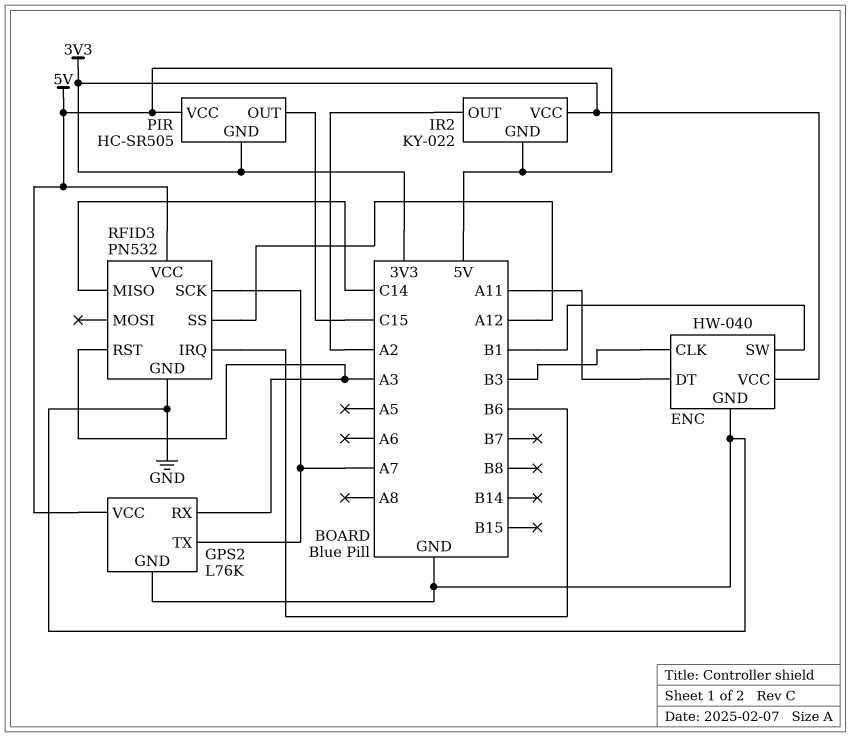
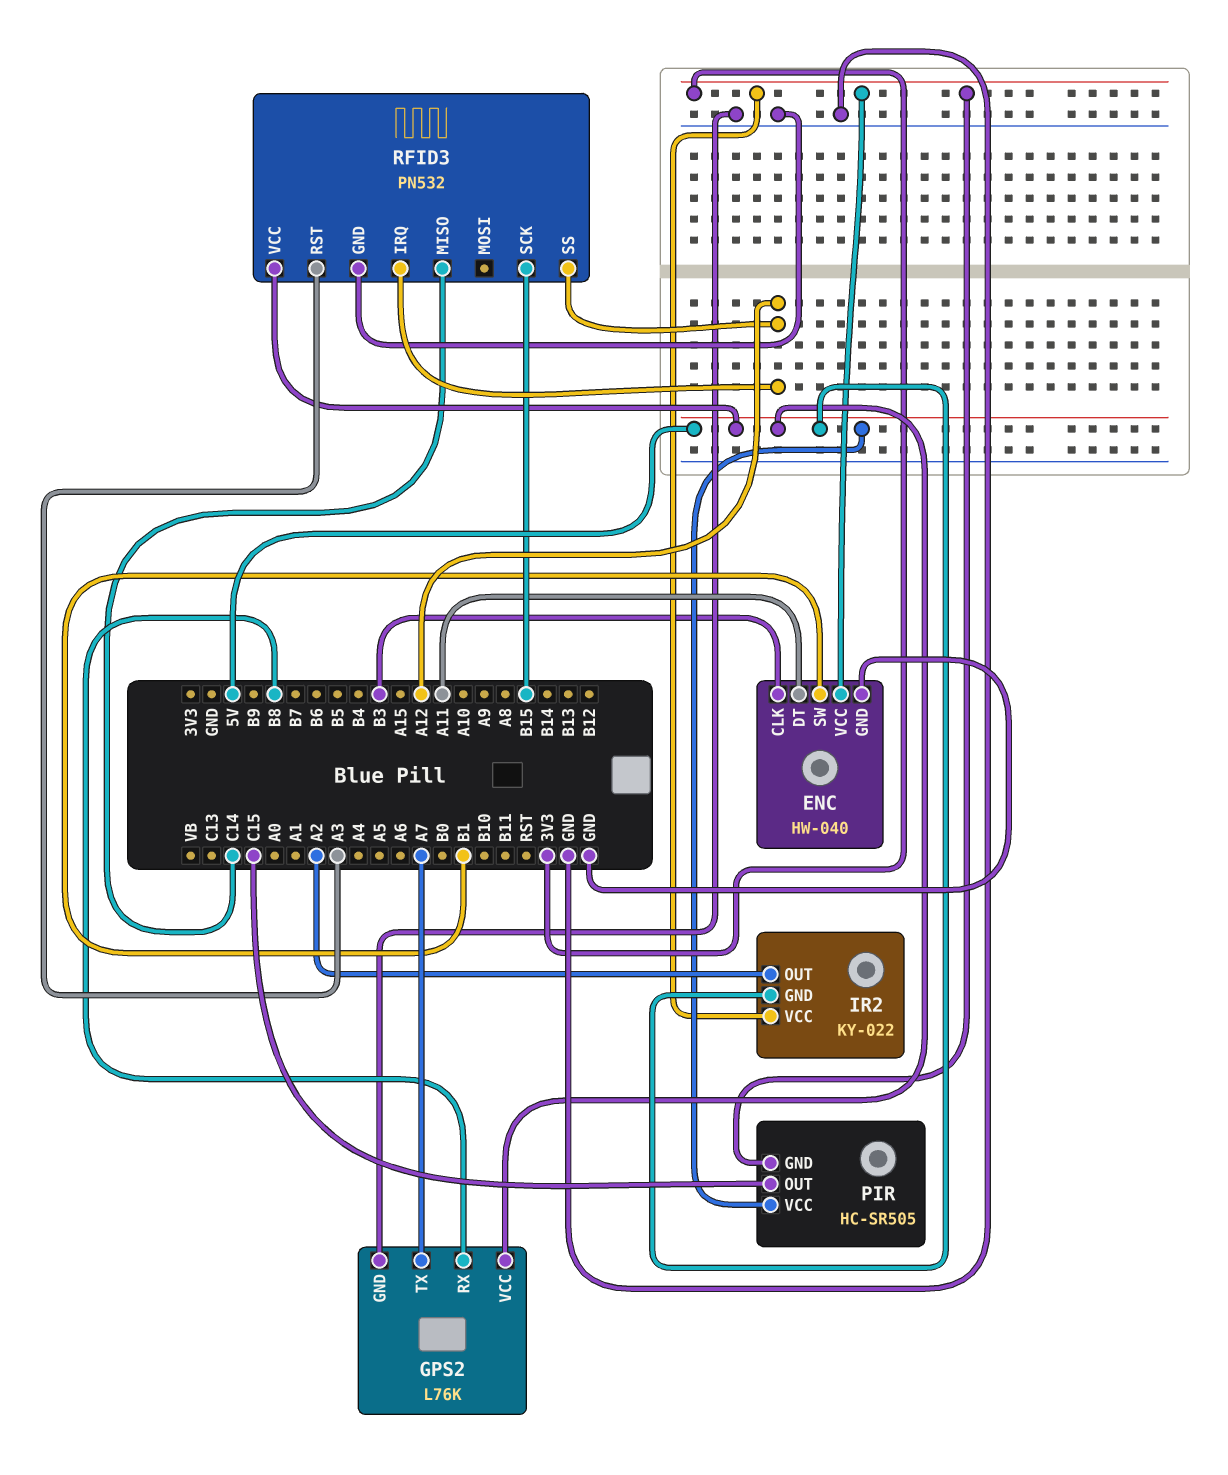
GPS2 pin RX: A3 -> B8
RFID3 pin IRQ: B6 -> A12
RFID3 pin SCK: A7 -> B15

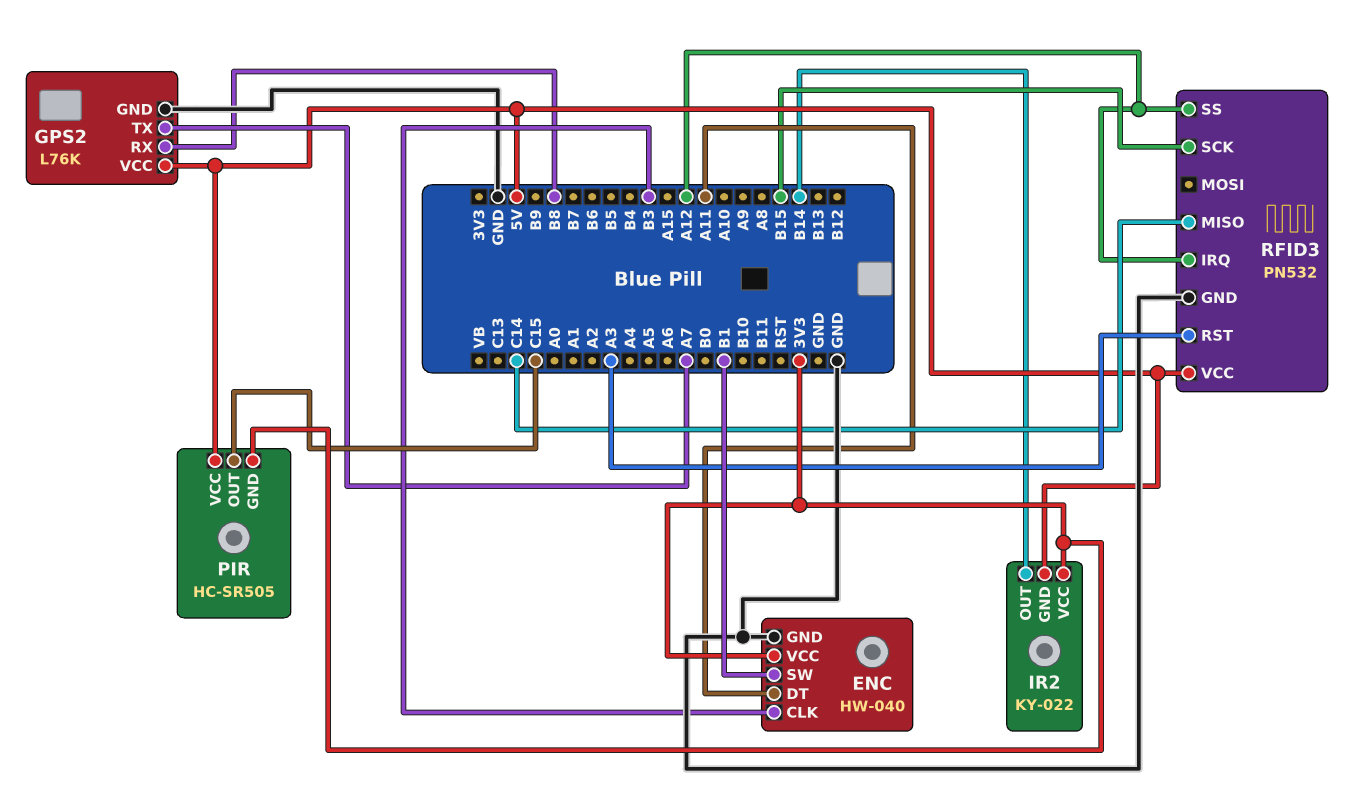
IR2 pin OUT: A2 -> B14

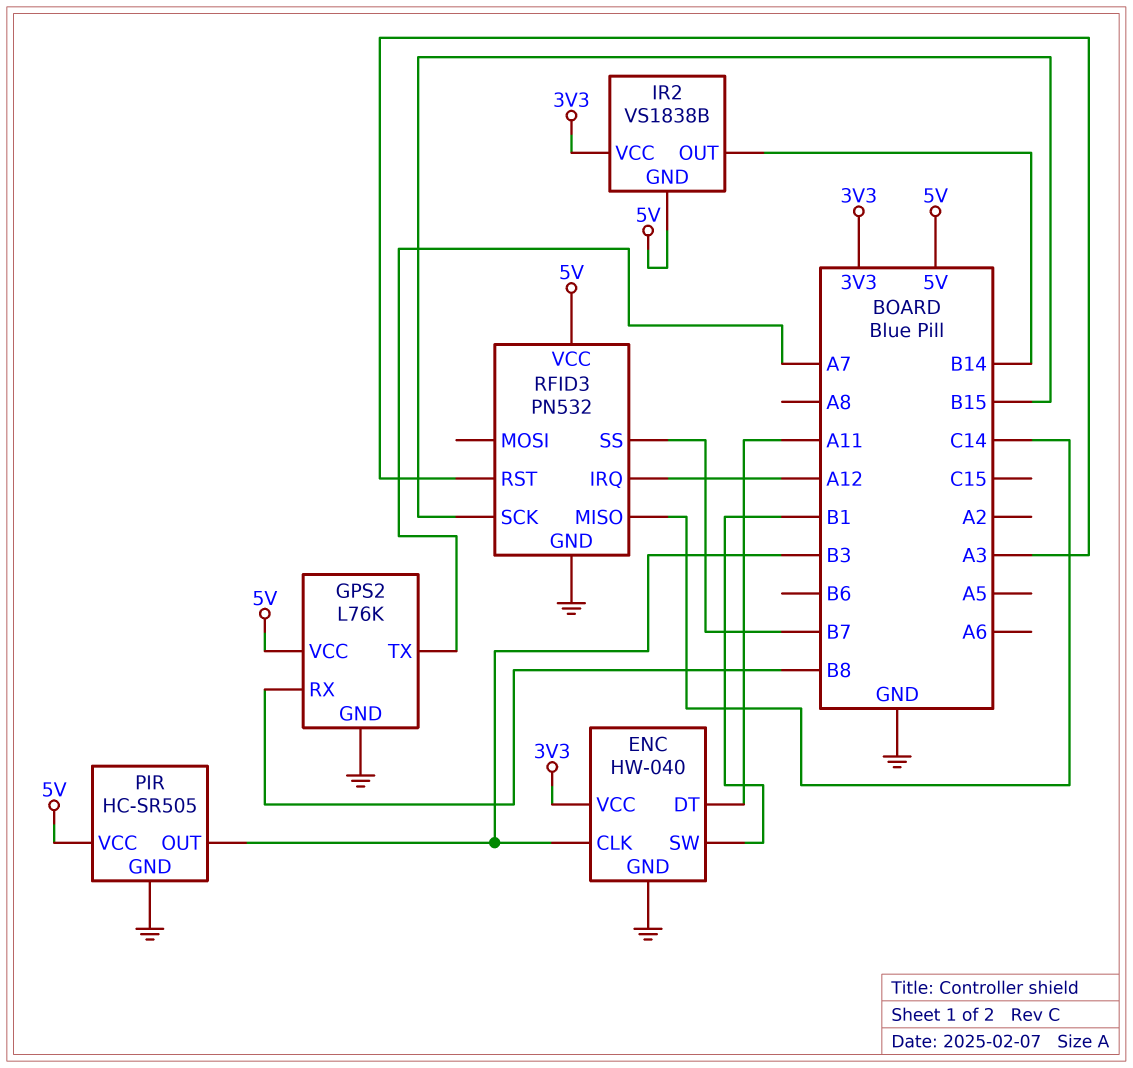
IR2: KY-022 -> VS1838B
PIR pin GND: 3V3 -> GND
PIR pin OUT: C15 -> B3
RFID3 pin SS: A12 -> B7

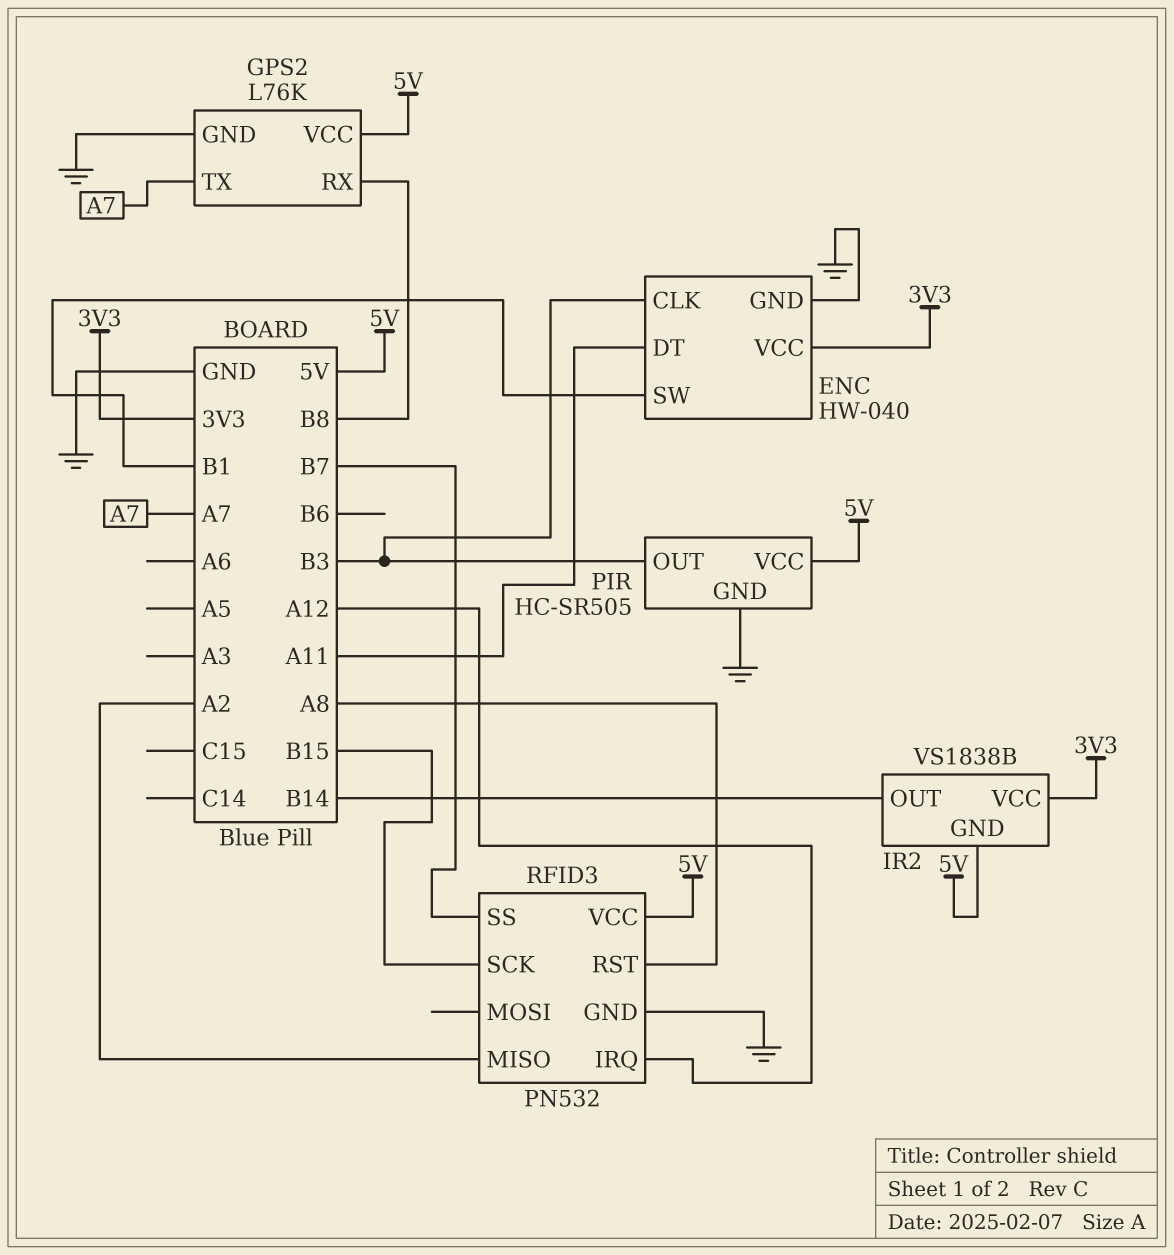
RFID3 pin MISO: C14 -> A2
RFID3 pin RST: A3 -> A8

